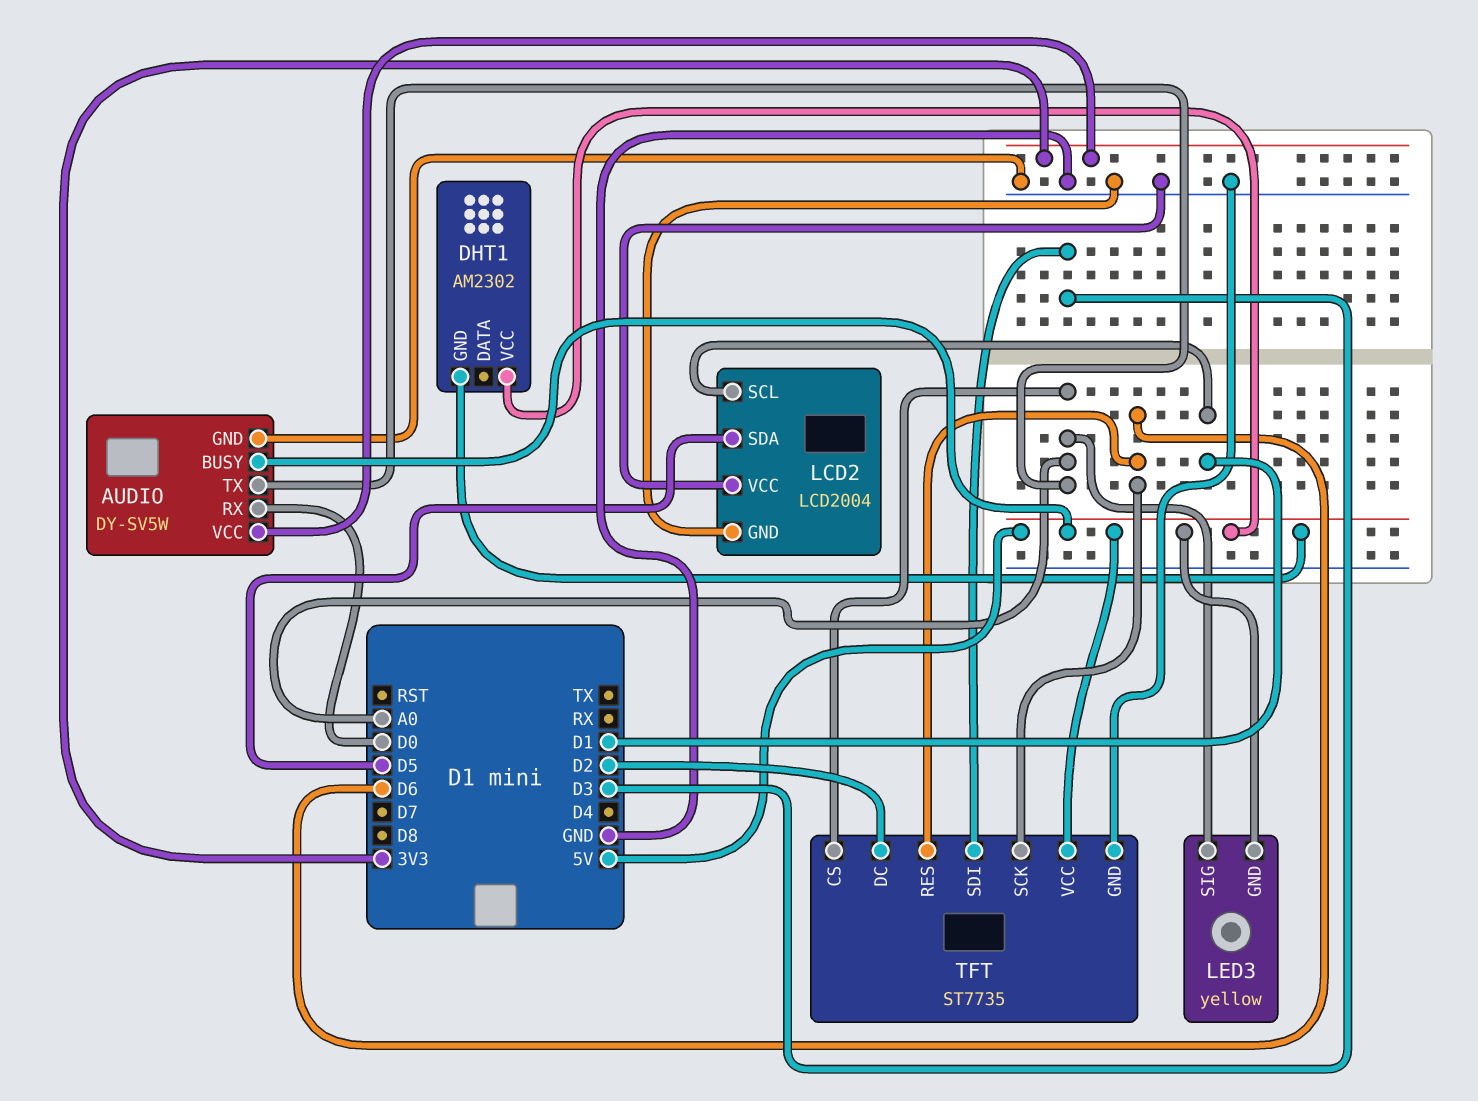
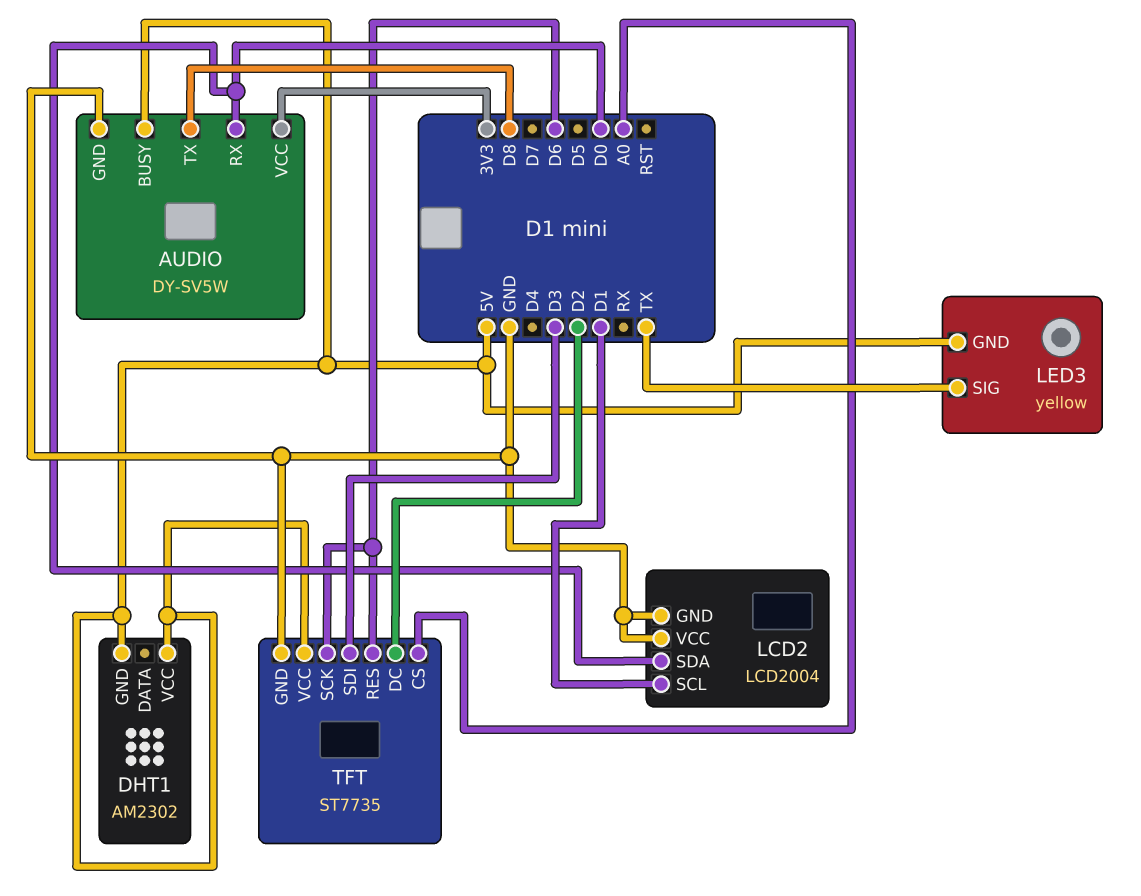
AUDIO pin TX: A0 -> D8
LCD2 pin SDA: D5 -> D0
LED3 pin SIG: A0 -> TX

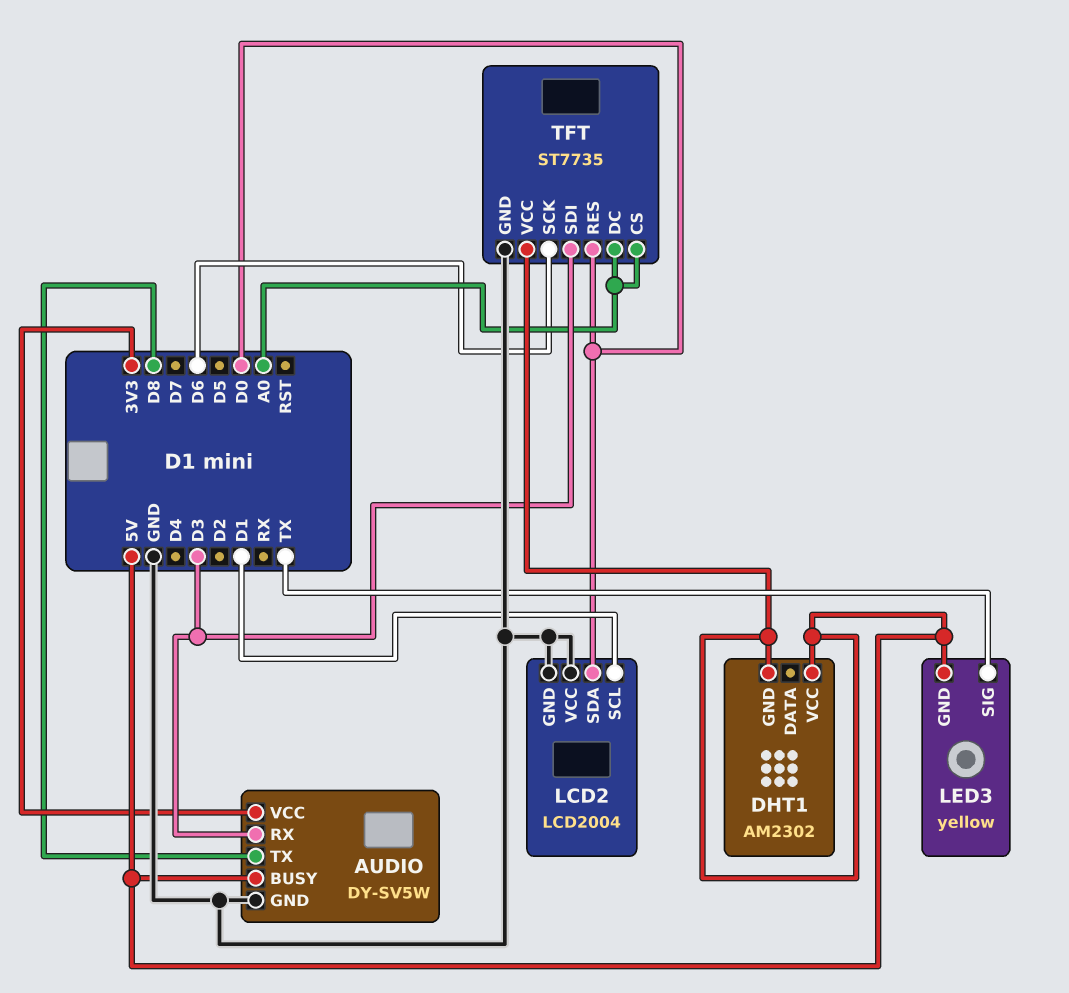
AUDIO pin RX: D0 -> D3
TFT pin DC: D2 -> A0
TFT pin RES: D6 -> D0

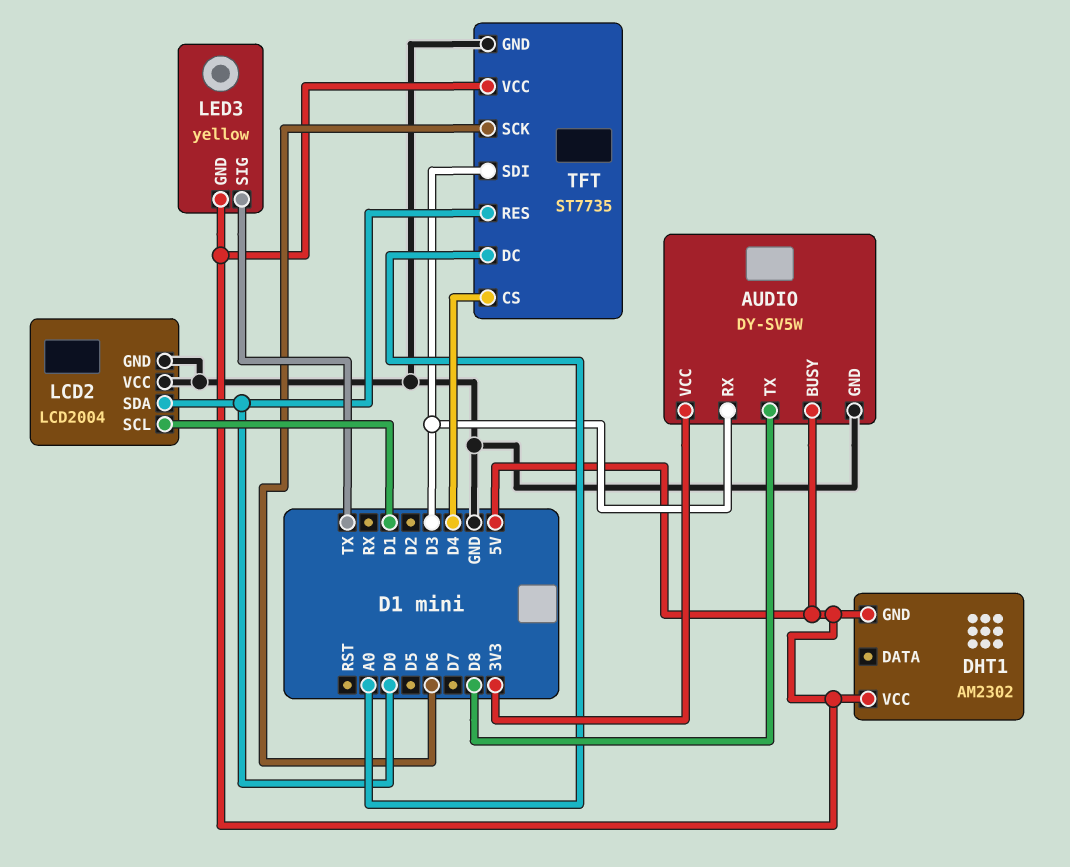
TFT pin CS: A0 -> D4

